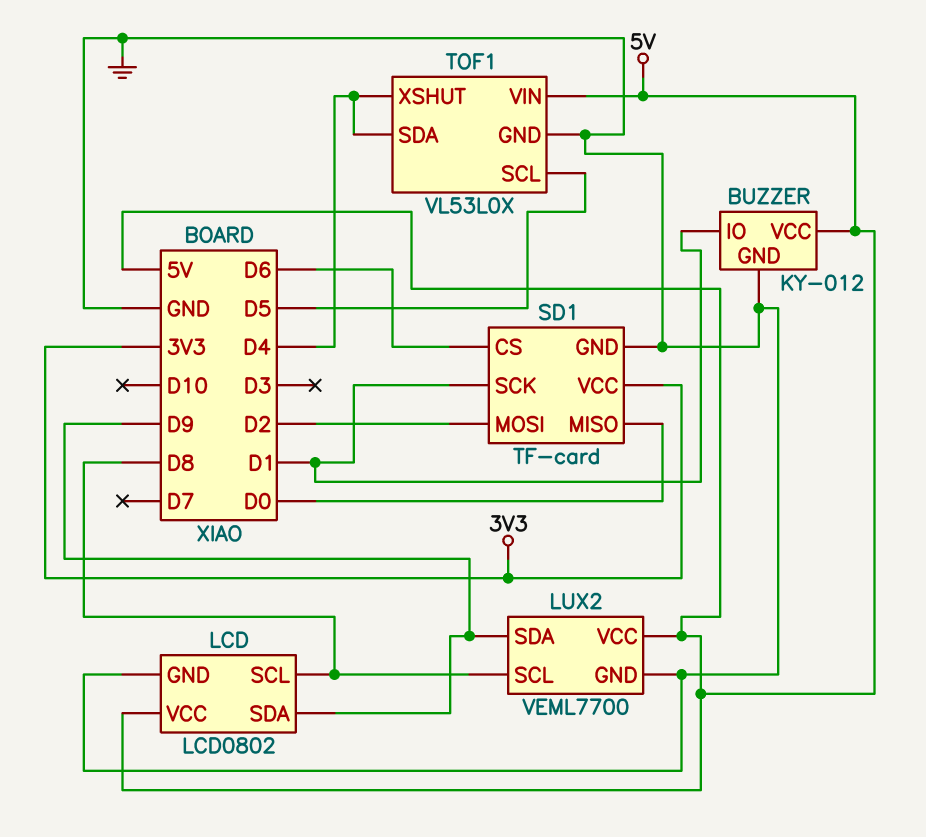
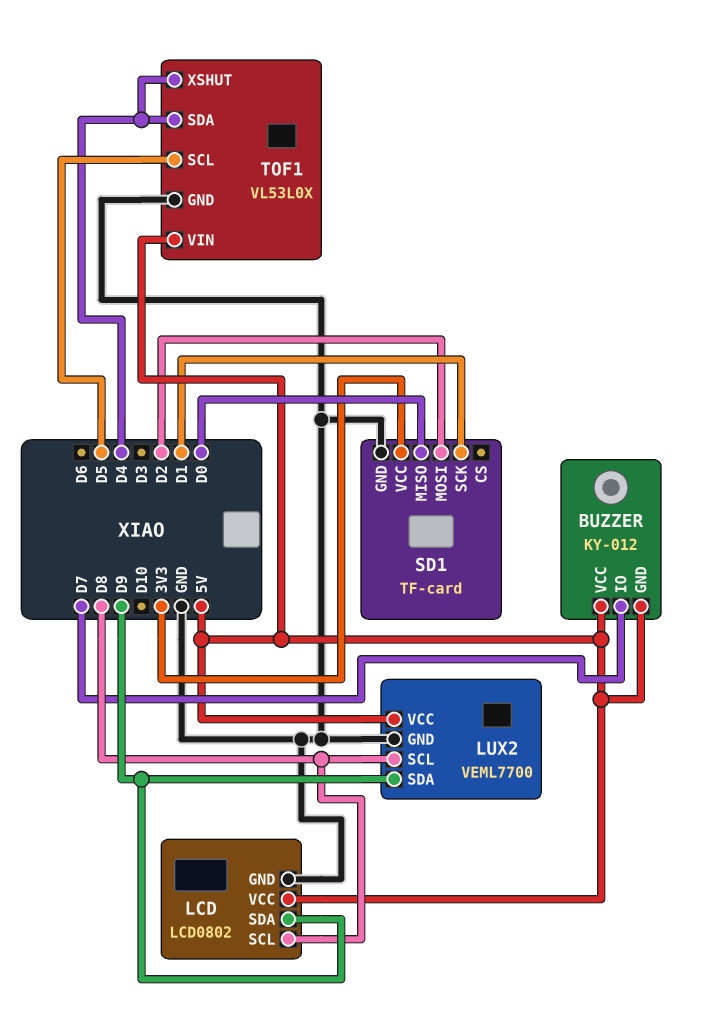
BUZZER pin GND: GND -> 5V
BUZZER pin IO: D1 -> D7
SD1 pin CS: D6 -> none

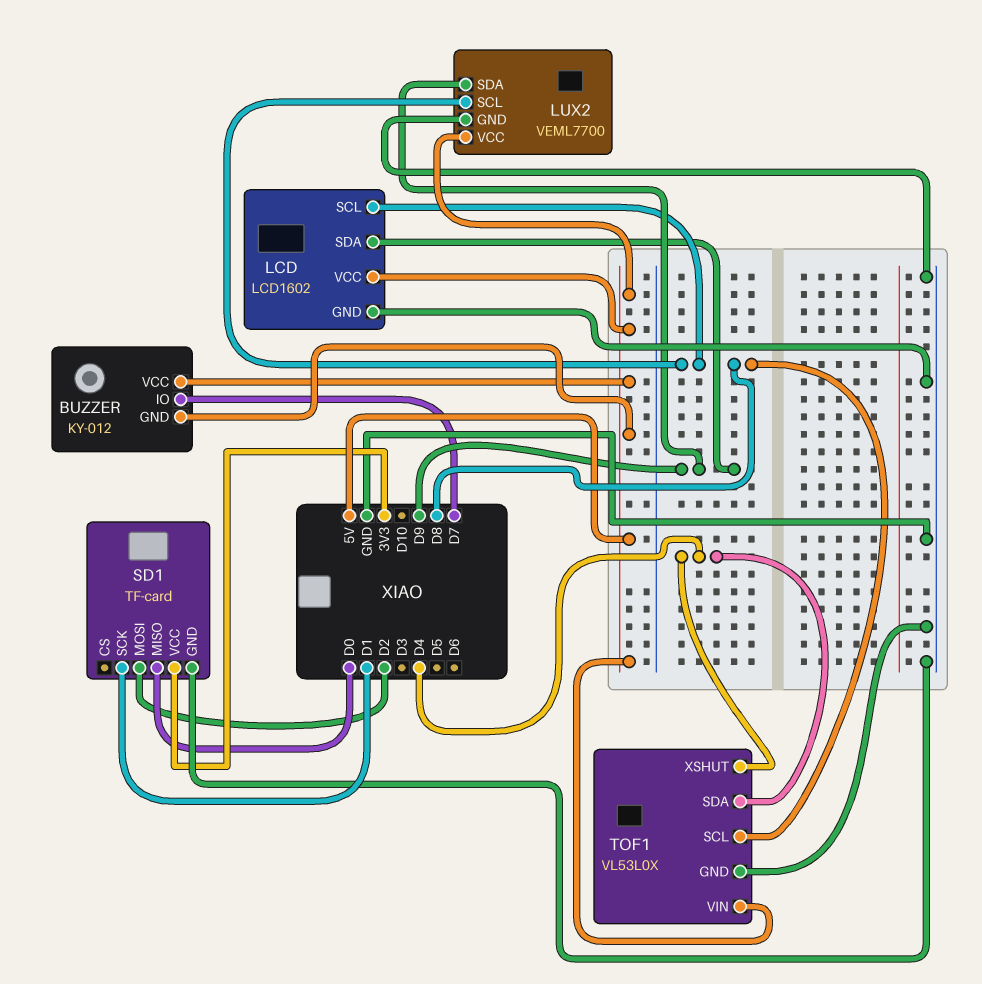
LCD: LCD0802 -> LCD1602
TOF1 pin SCL: D5 -> D8

